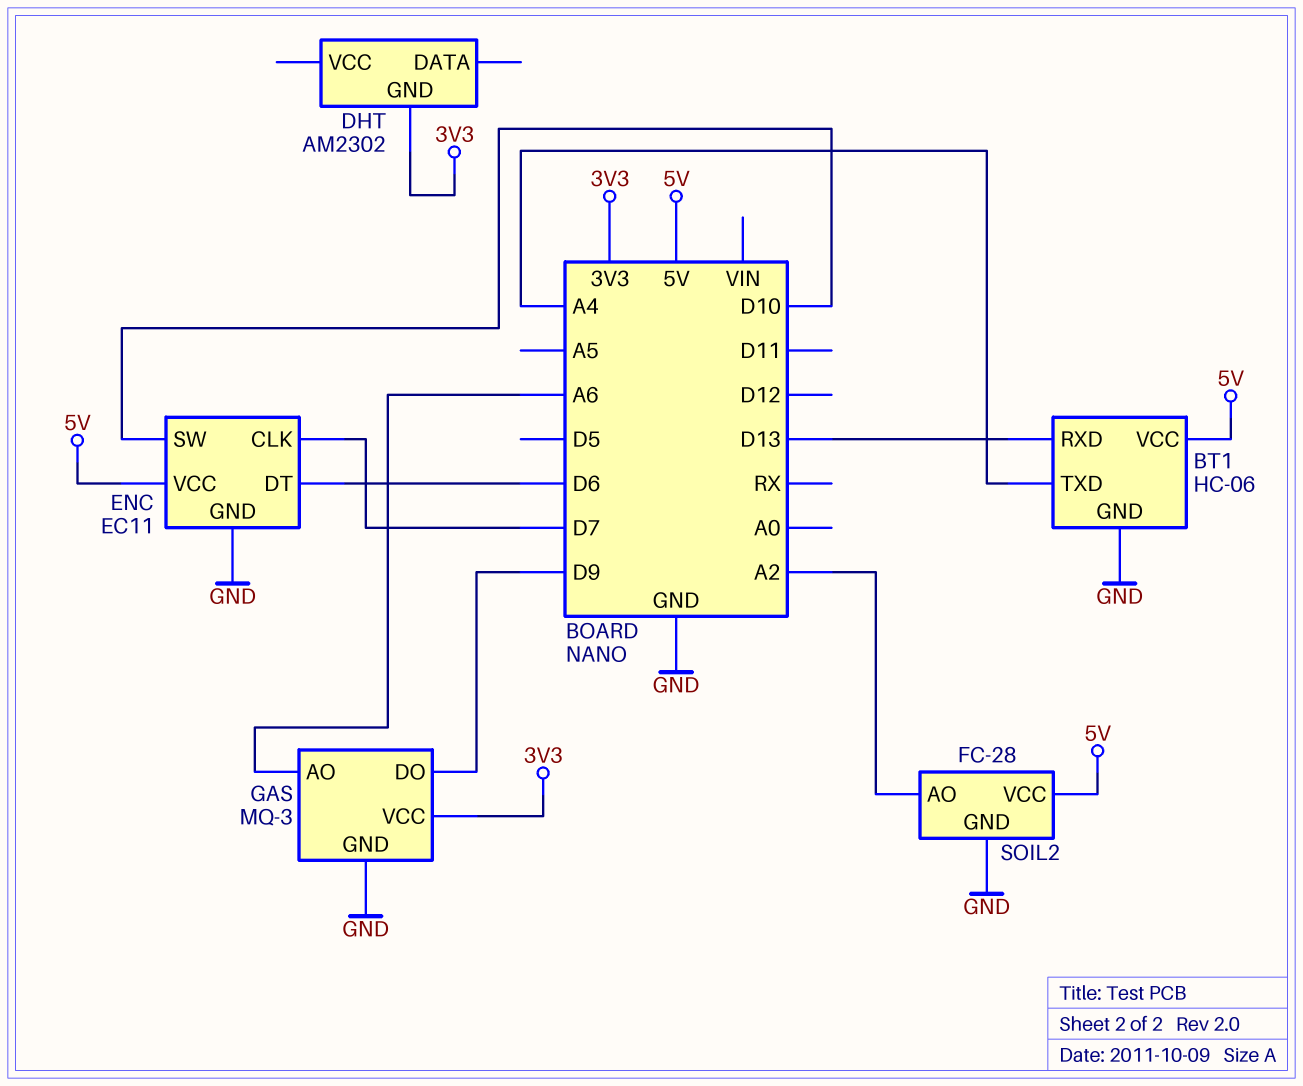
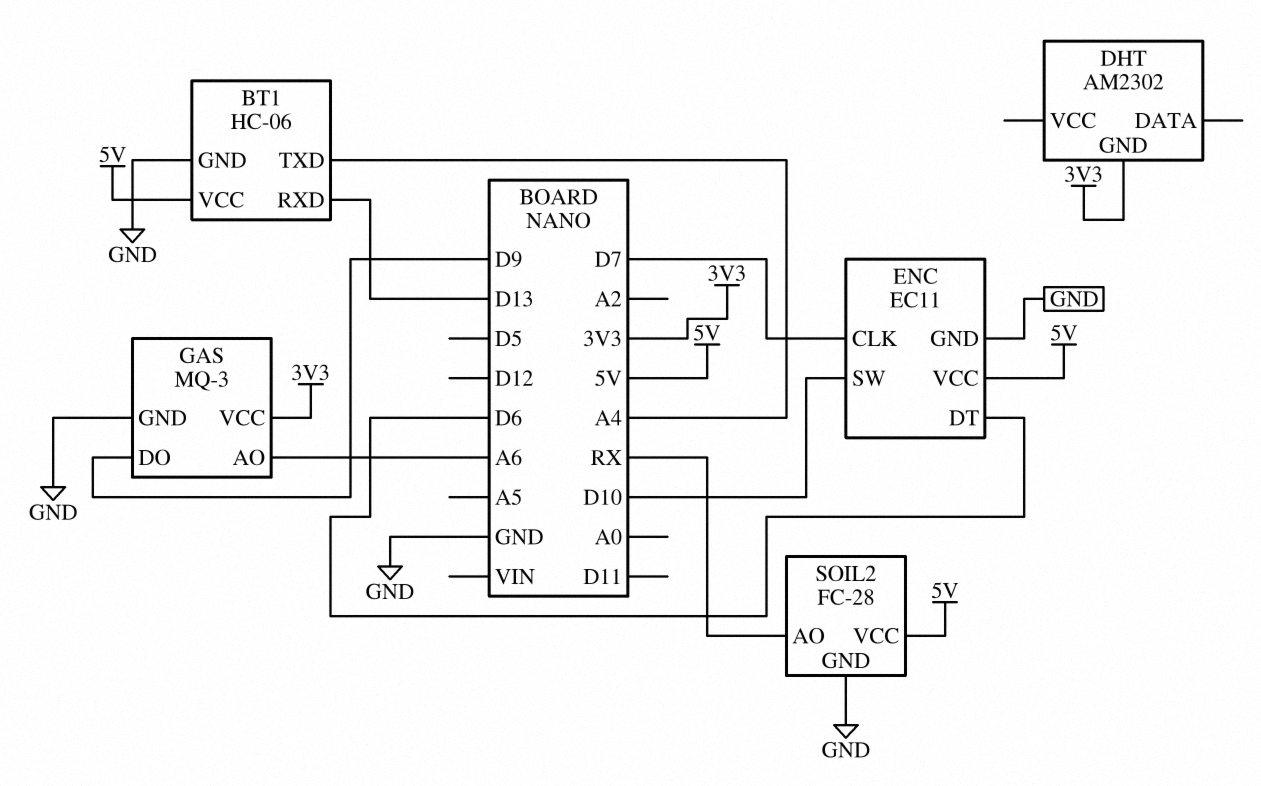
SOIL2 pin AO: A2 -> RX

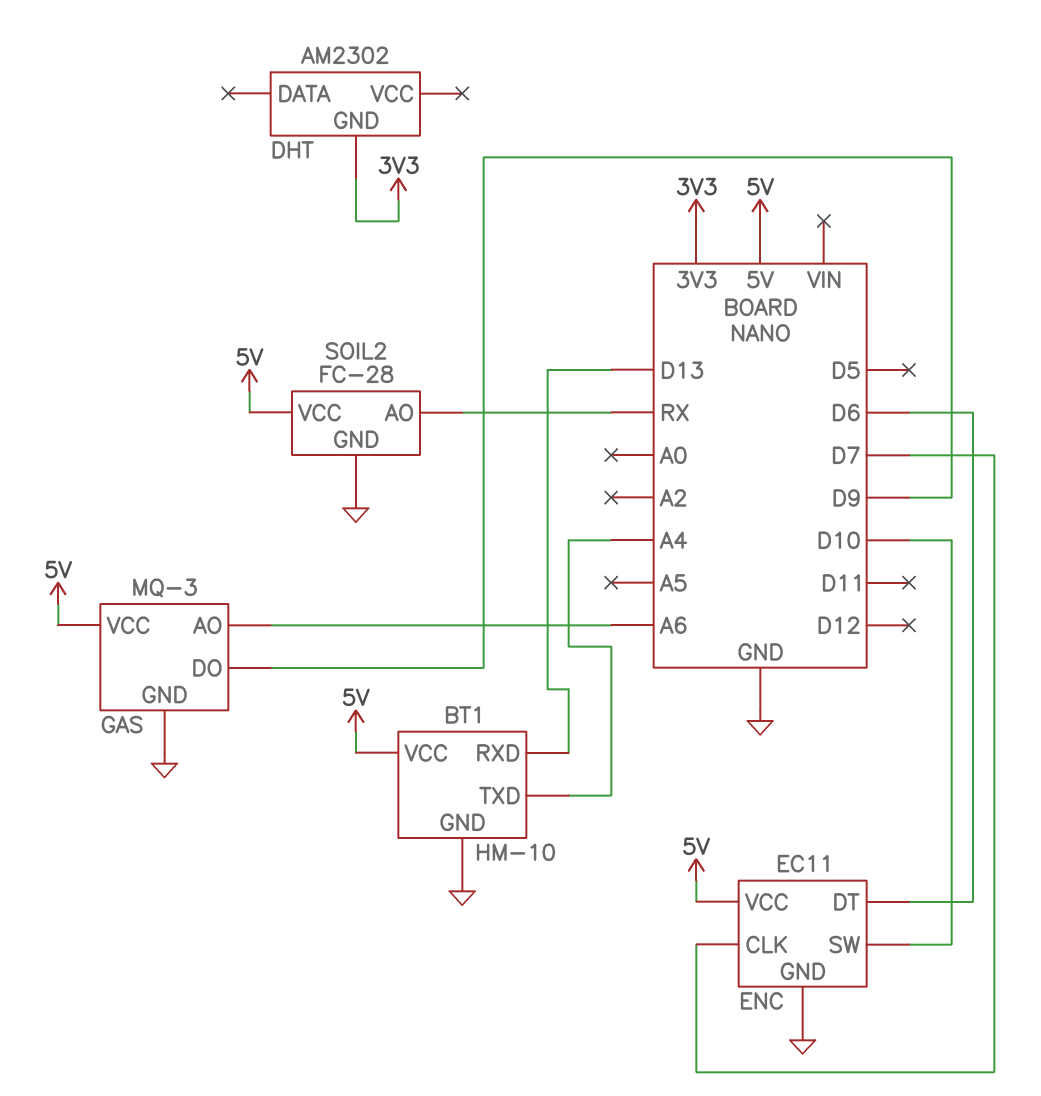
BT1: HC-06 -> HM-10
GAS pin VCC: 3V3 -> 5V

